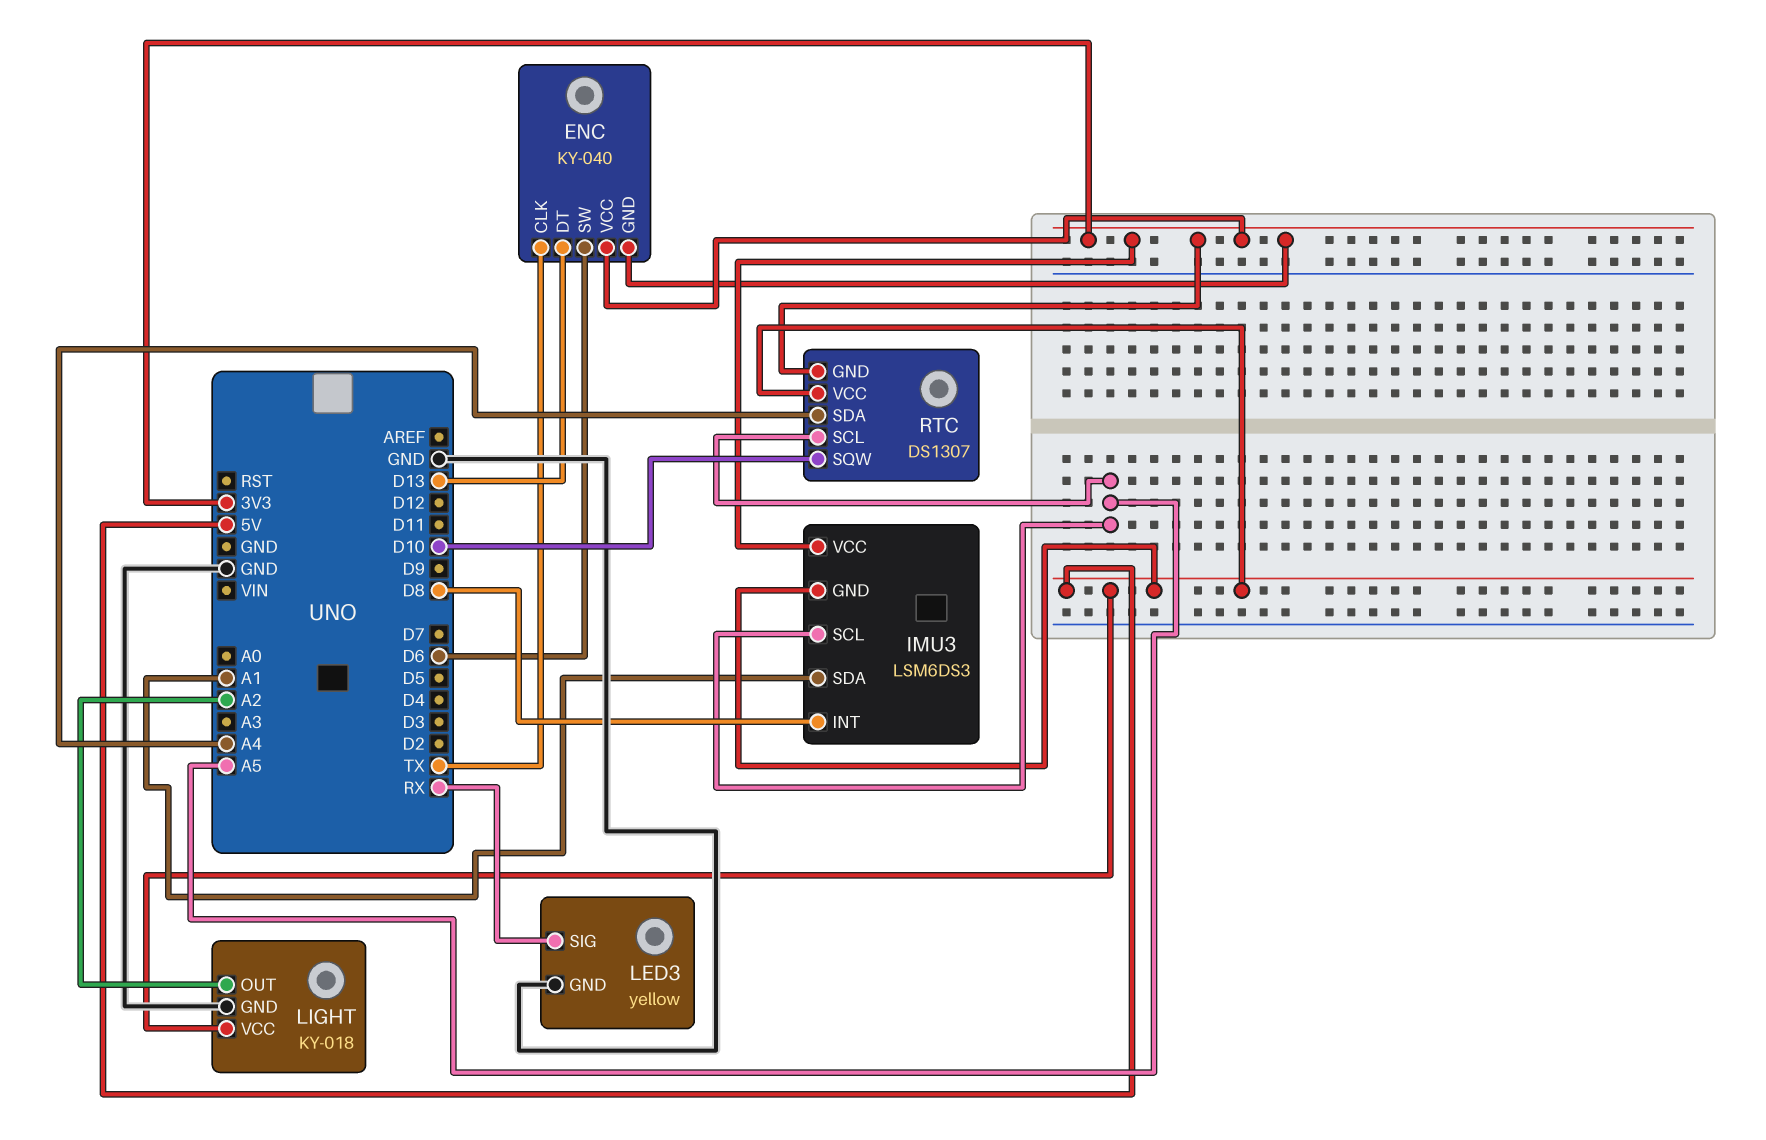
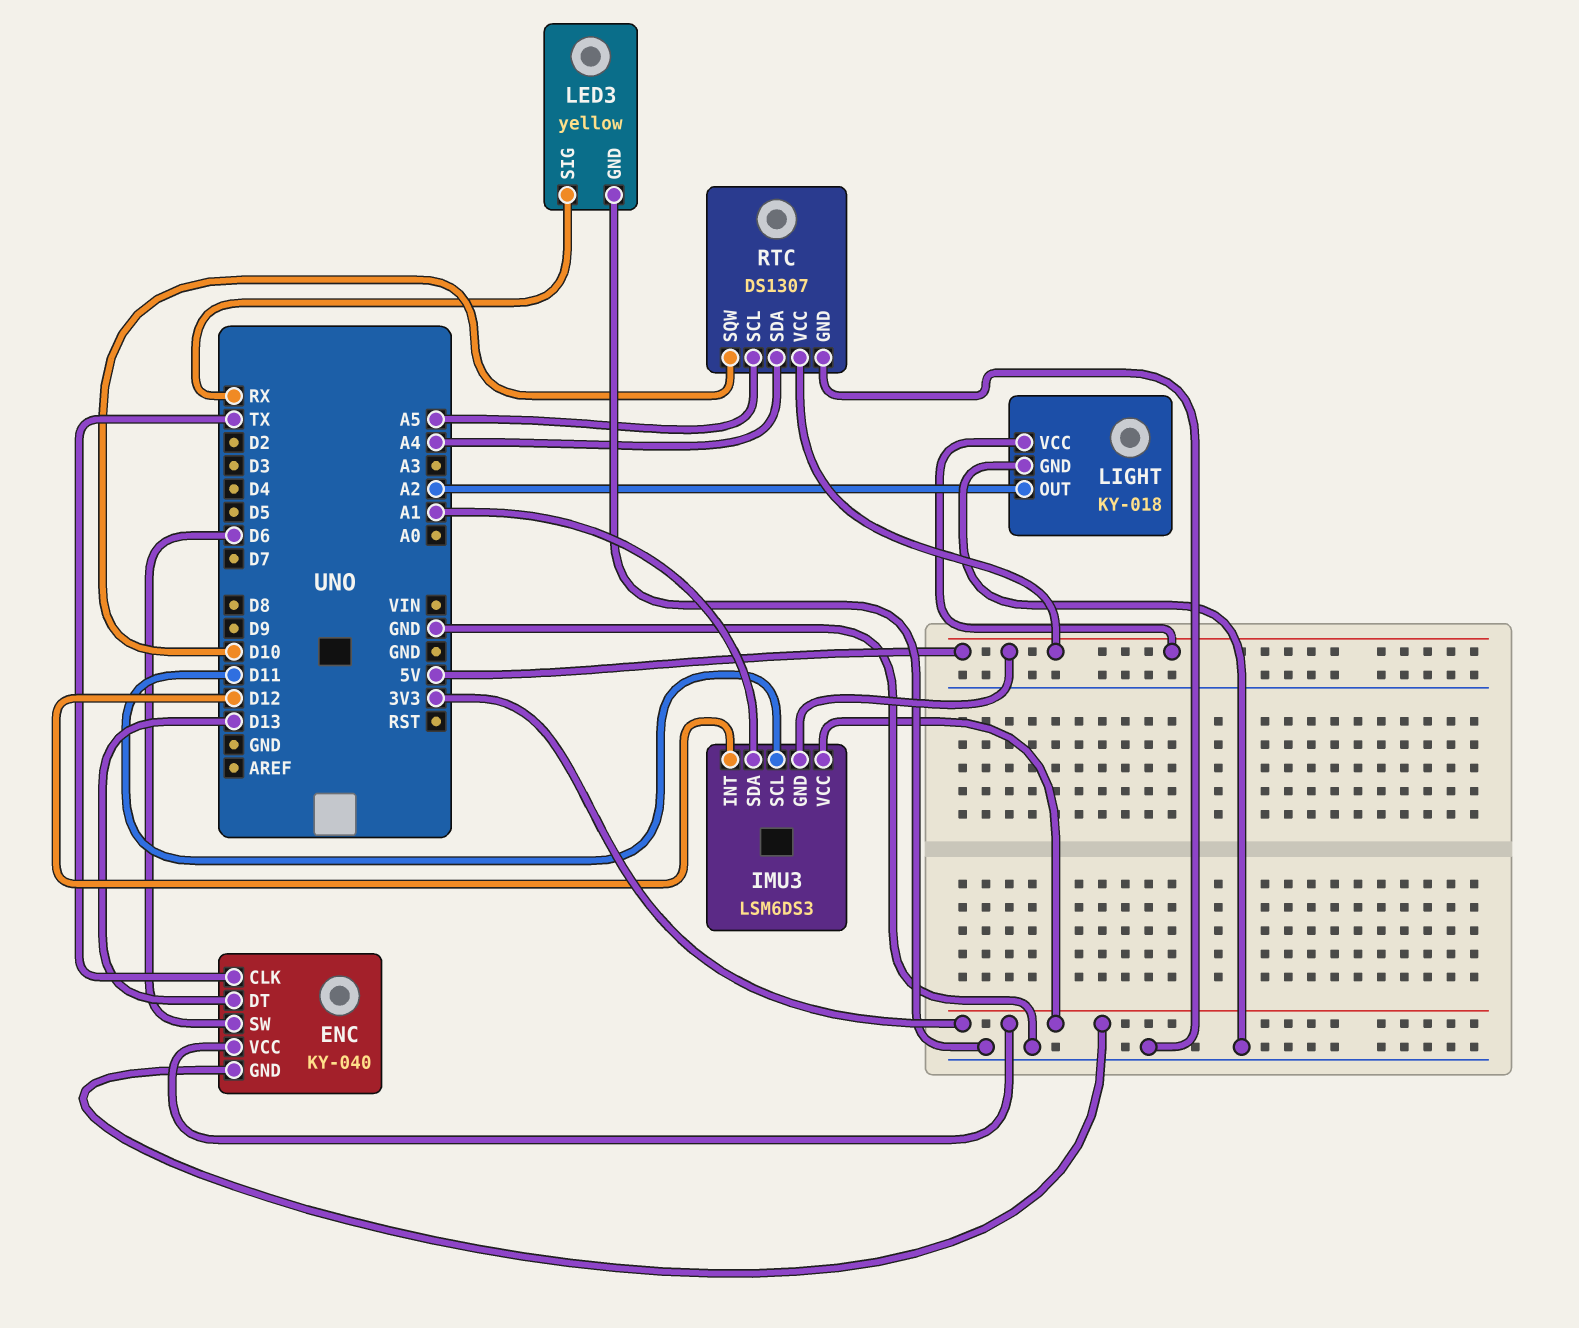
IMU3 pin INT: D8 -> D12
IMU3 pin SCL: A5 -> D11
RTC pin GND: 3V3 -> GND

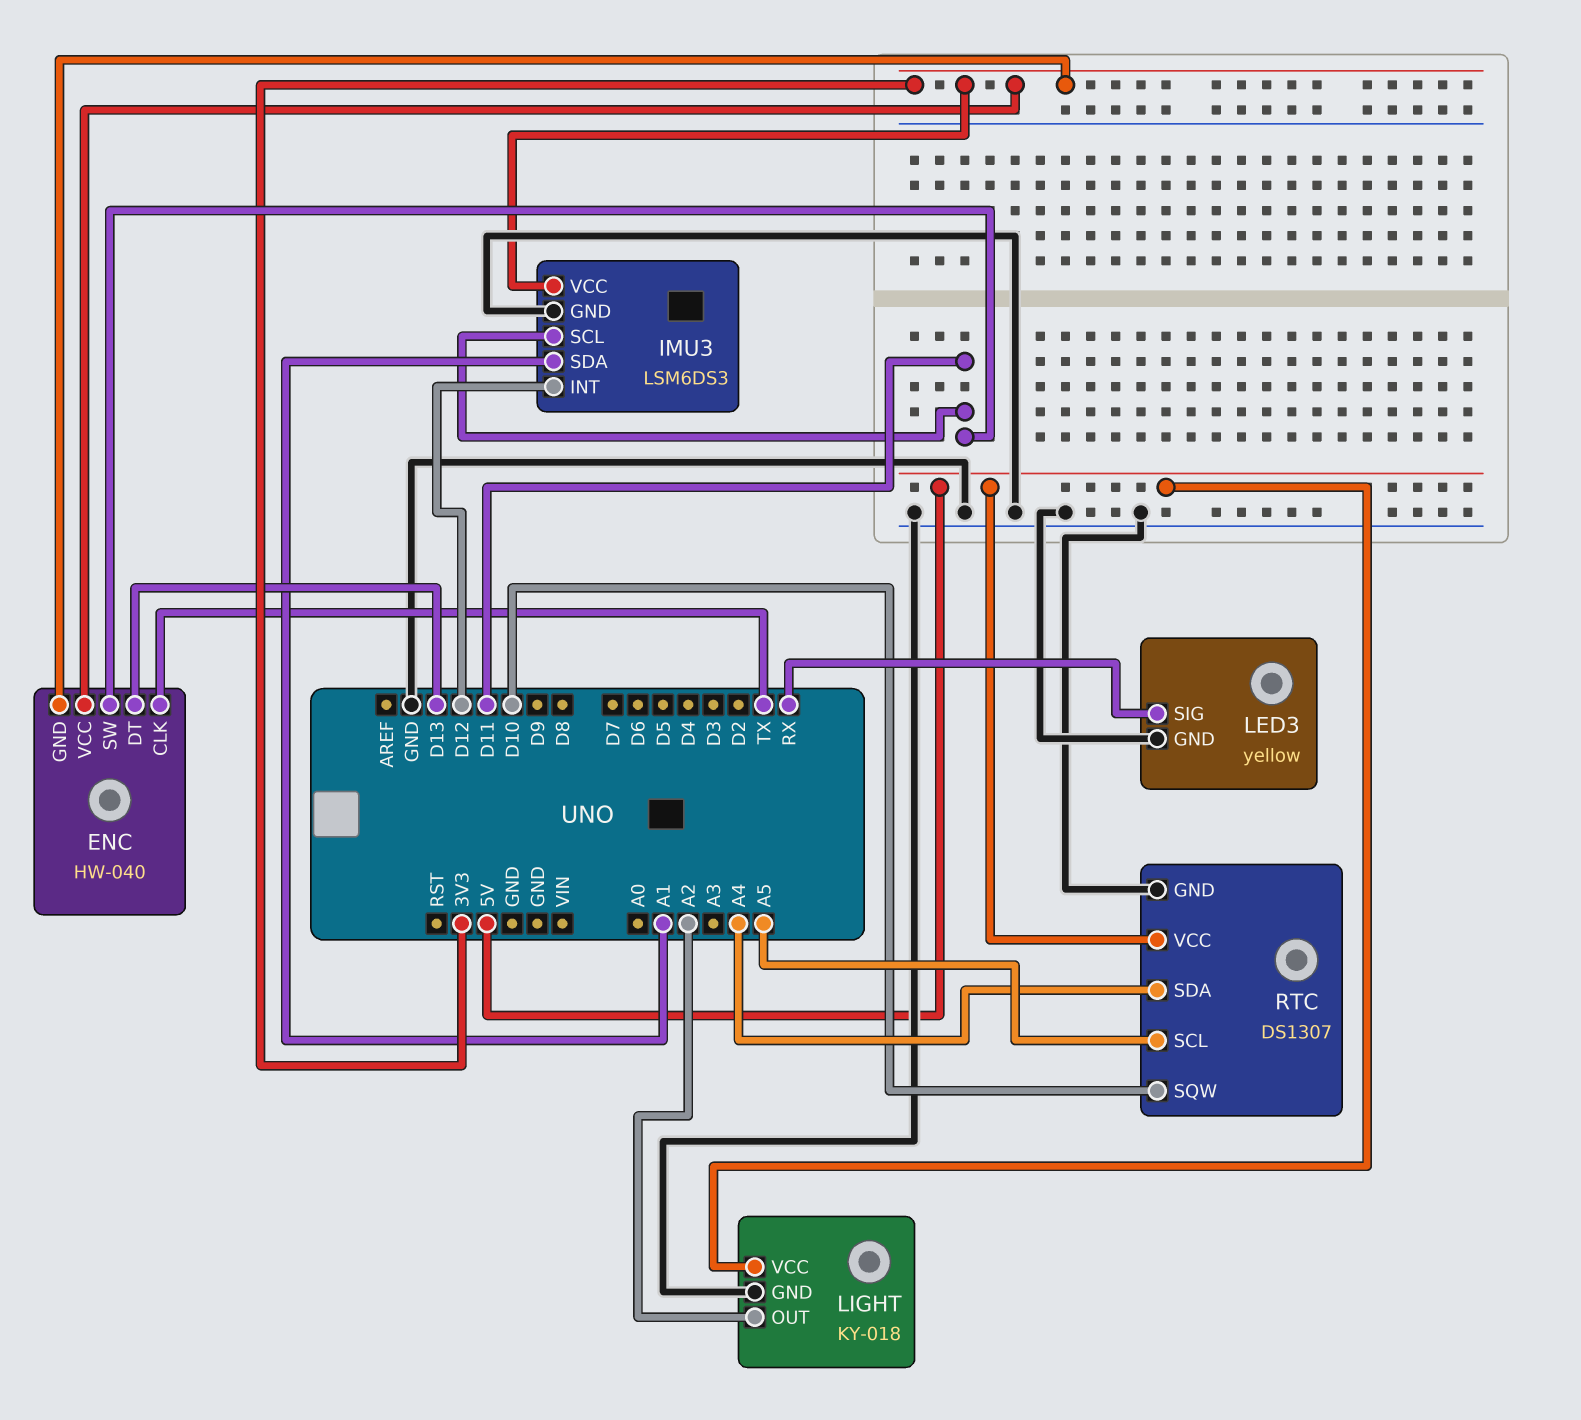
ENC: KY-040 -> HW-040
ENC pin SW: D6 -> D11
IMU3 pin GND: 5V -> GND

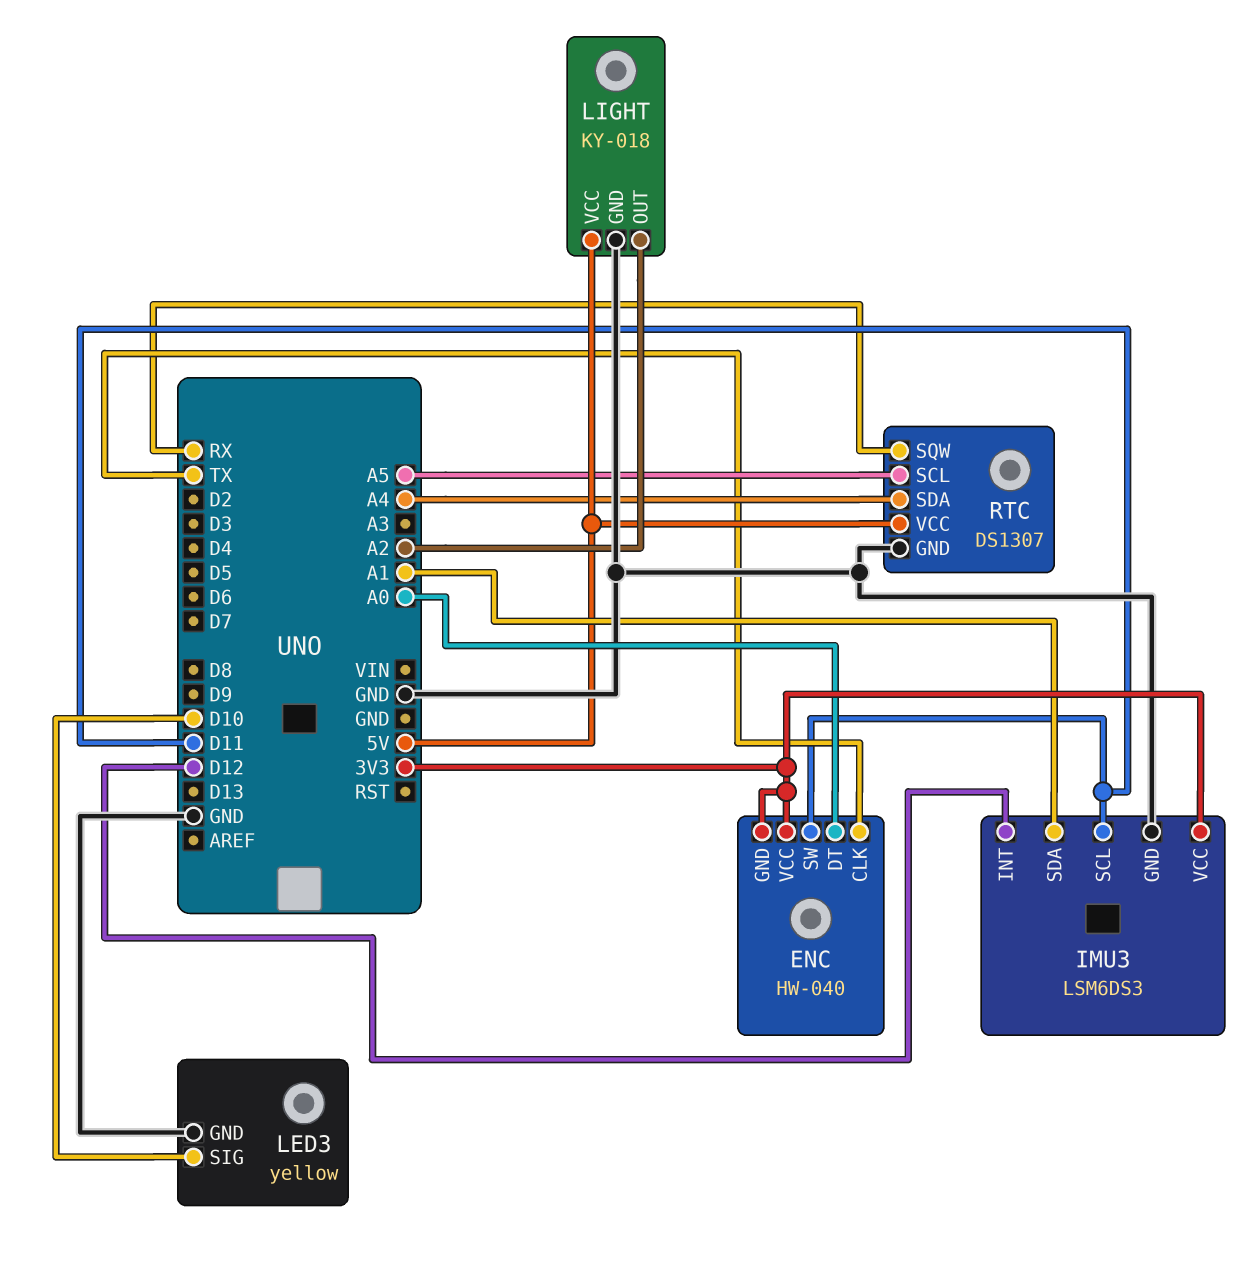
ENC pin DT: D13 -> A0
LED3 pin SIG: RX -> D10
RTC pin SQW: D10 -> RX

